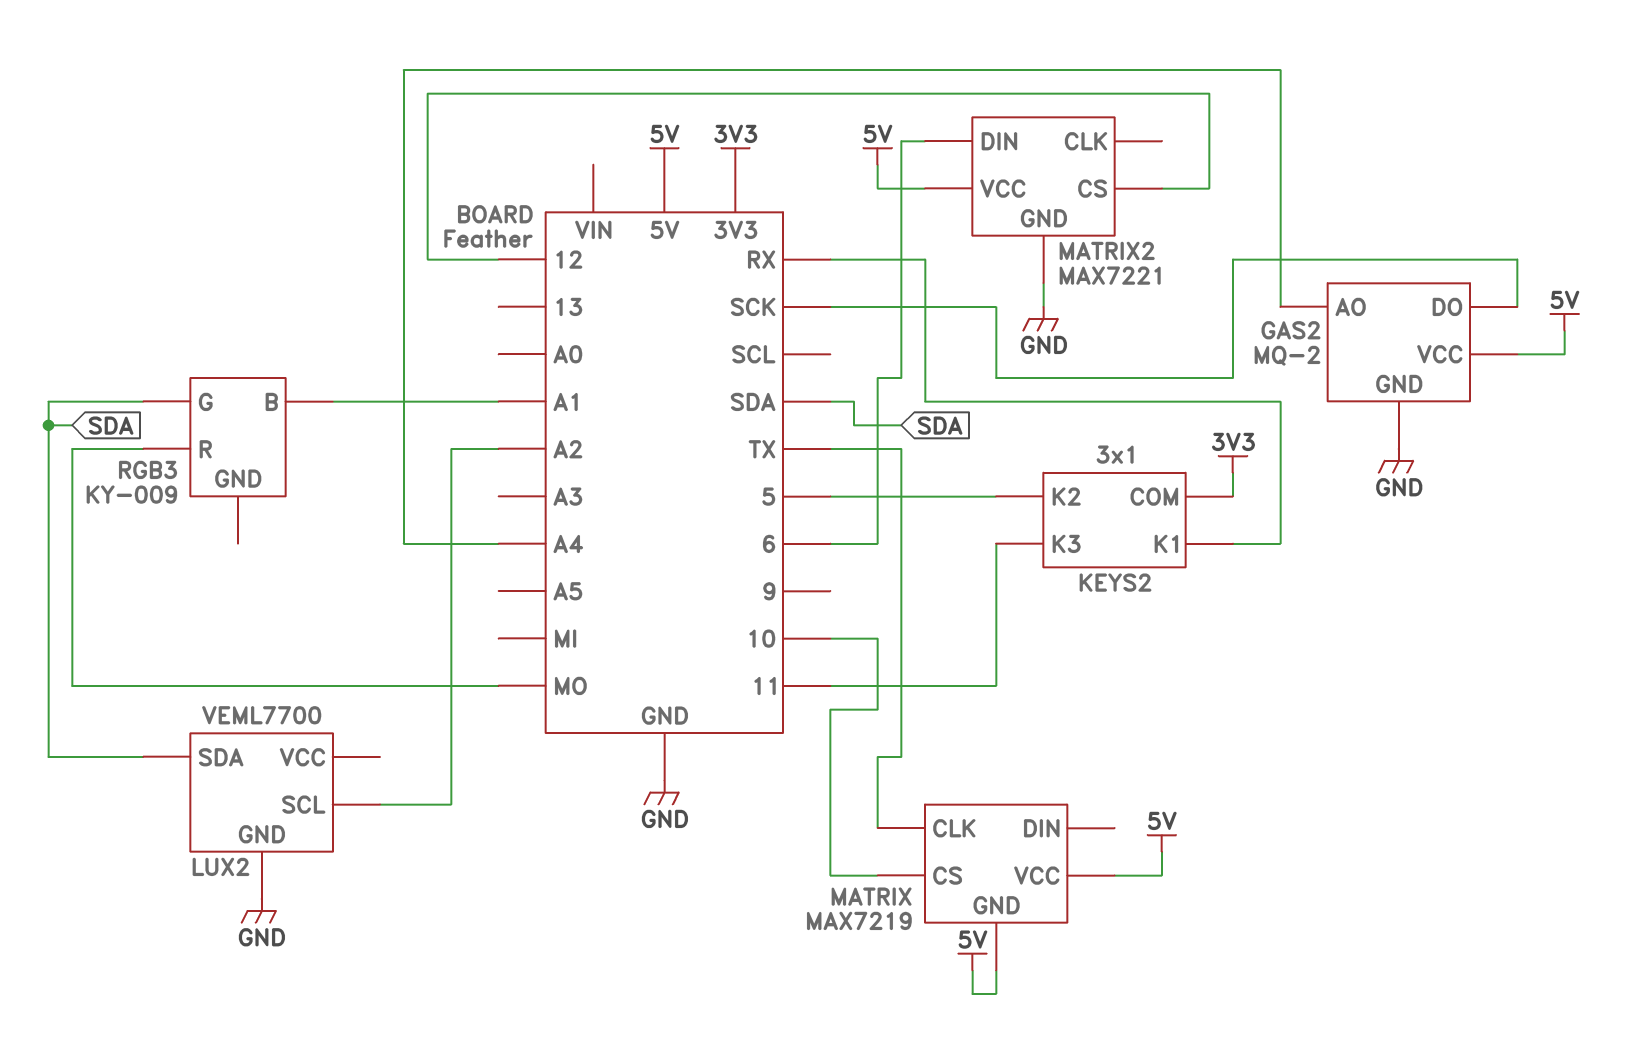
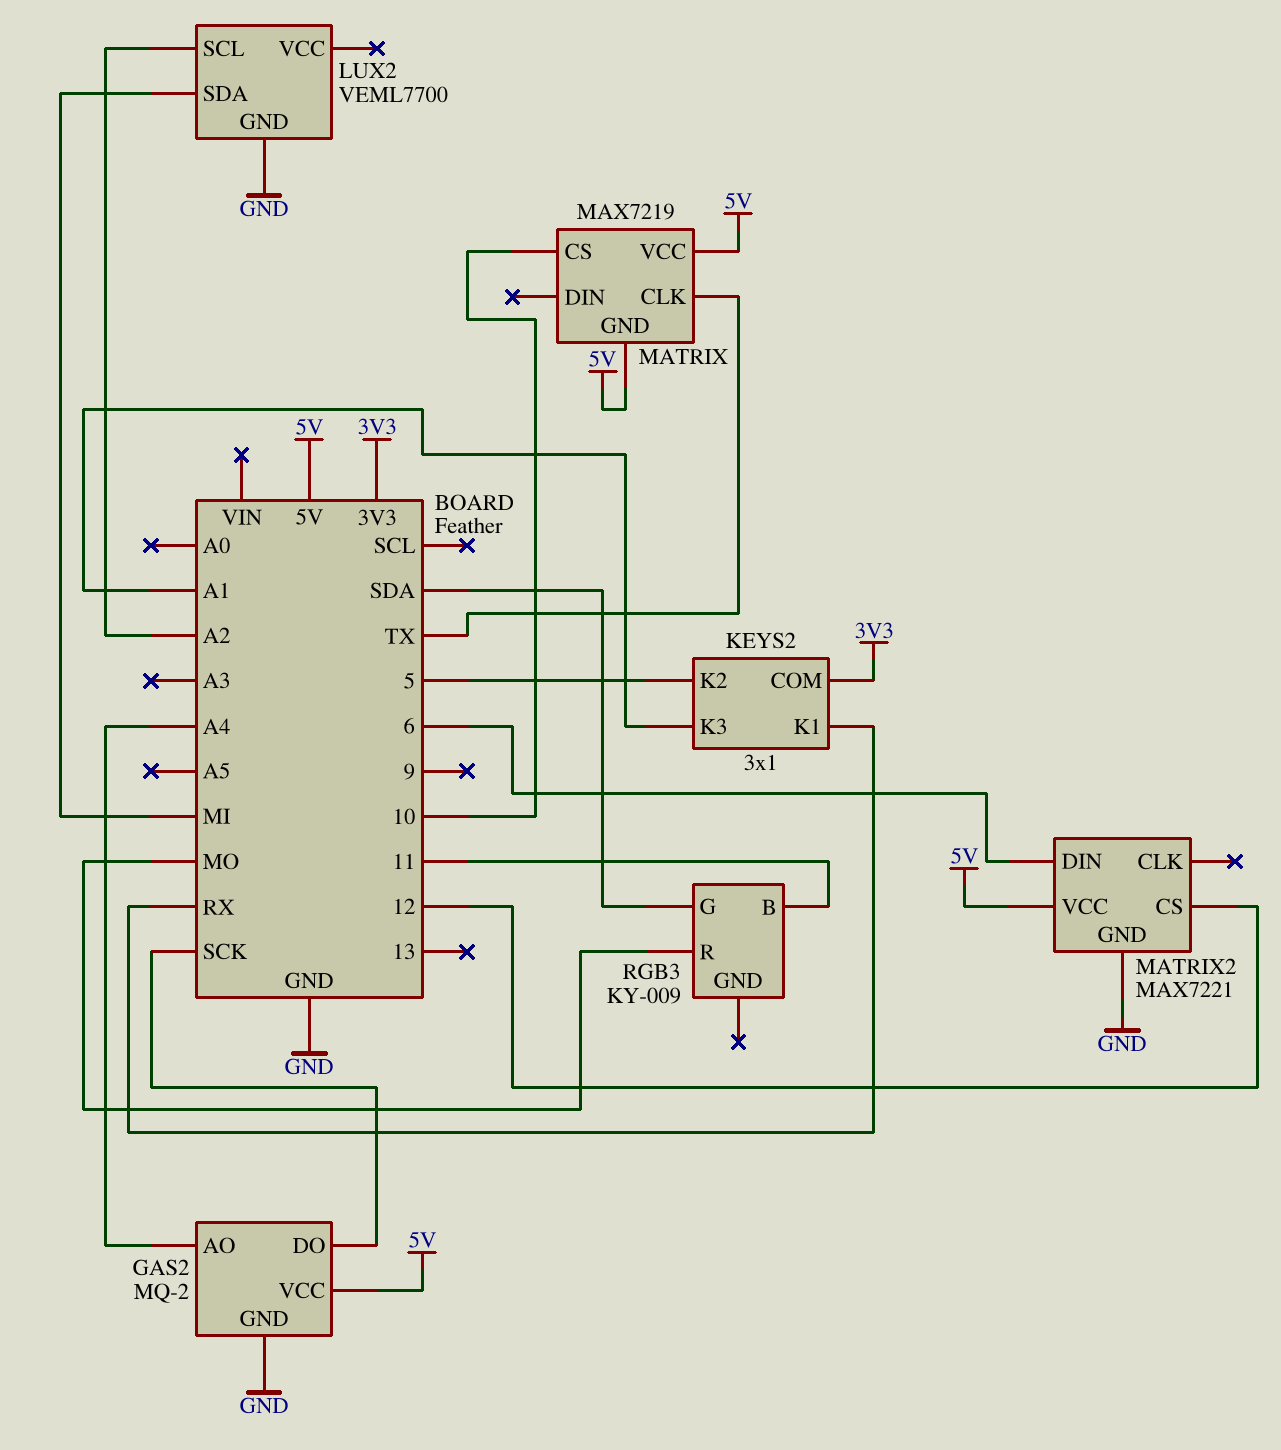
KEYS2 pin K3: 11 -> A1
LUX2 pin SDA: SDA -> MI
RGB3 pin B: A1 -> 11

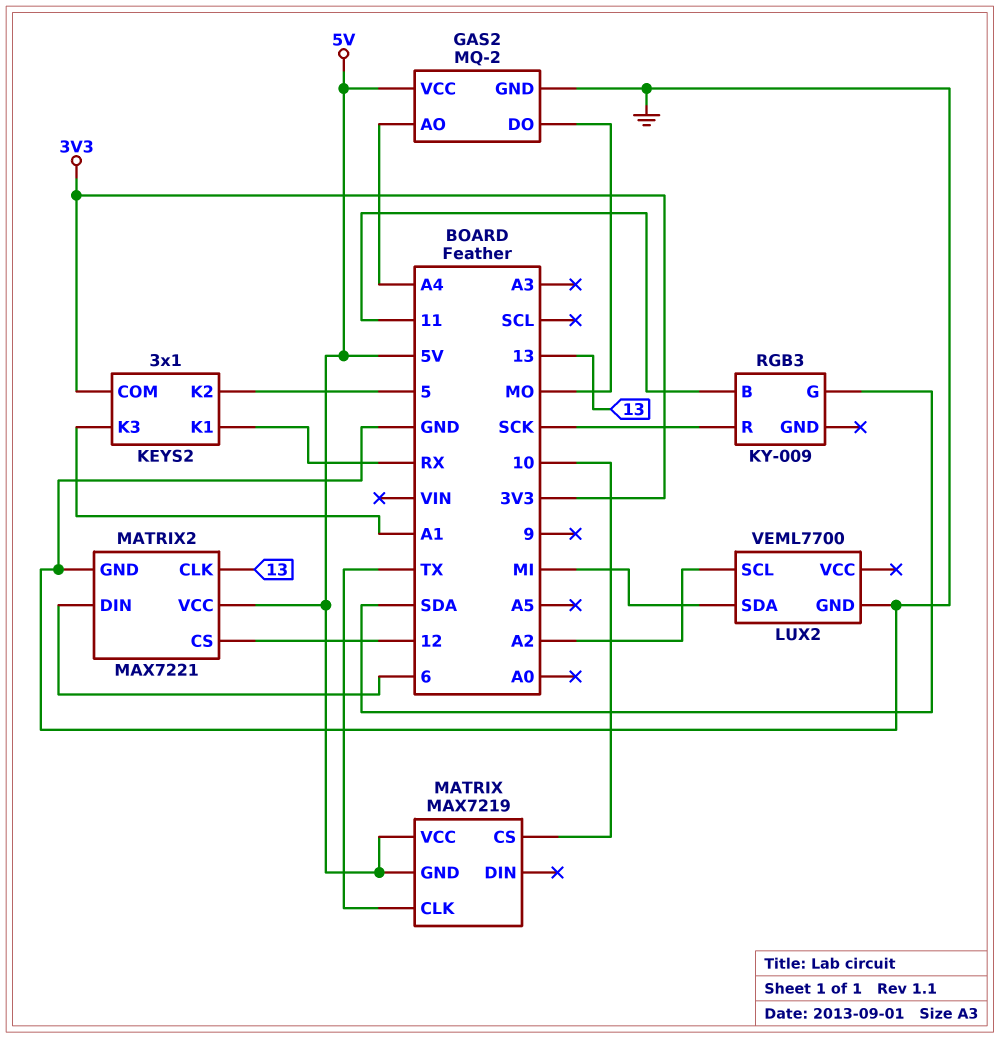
GAS2 pin DO: SCK -> MO
MATRIX2 pin CLK: none -> 13
RGB3 pin R: MO -> SCK

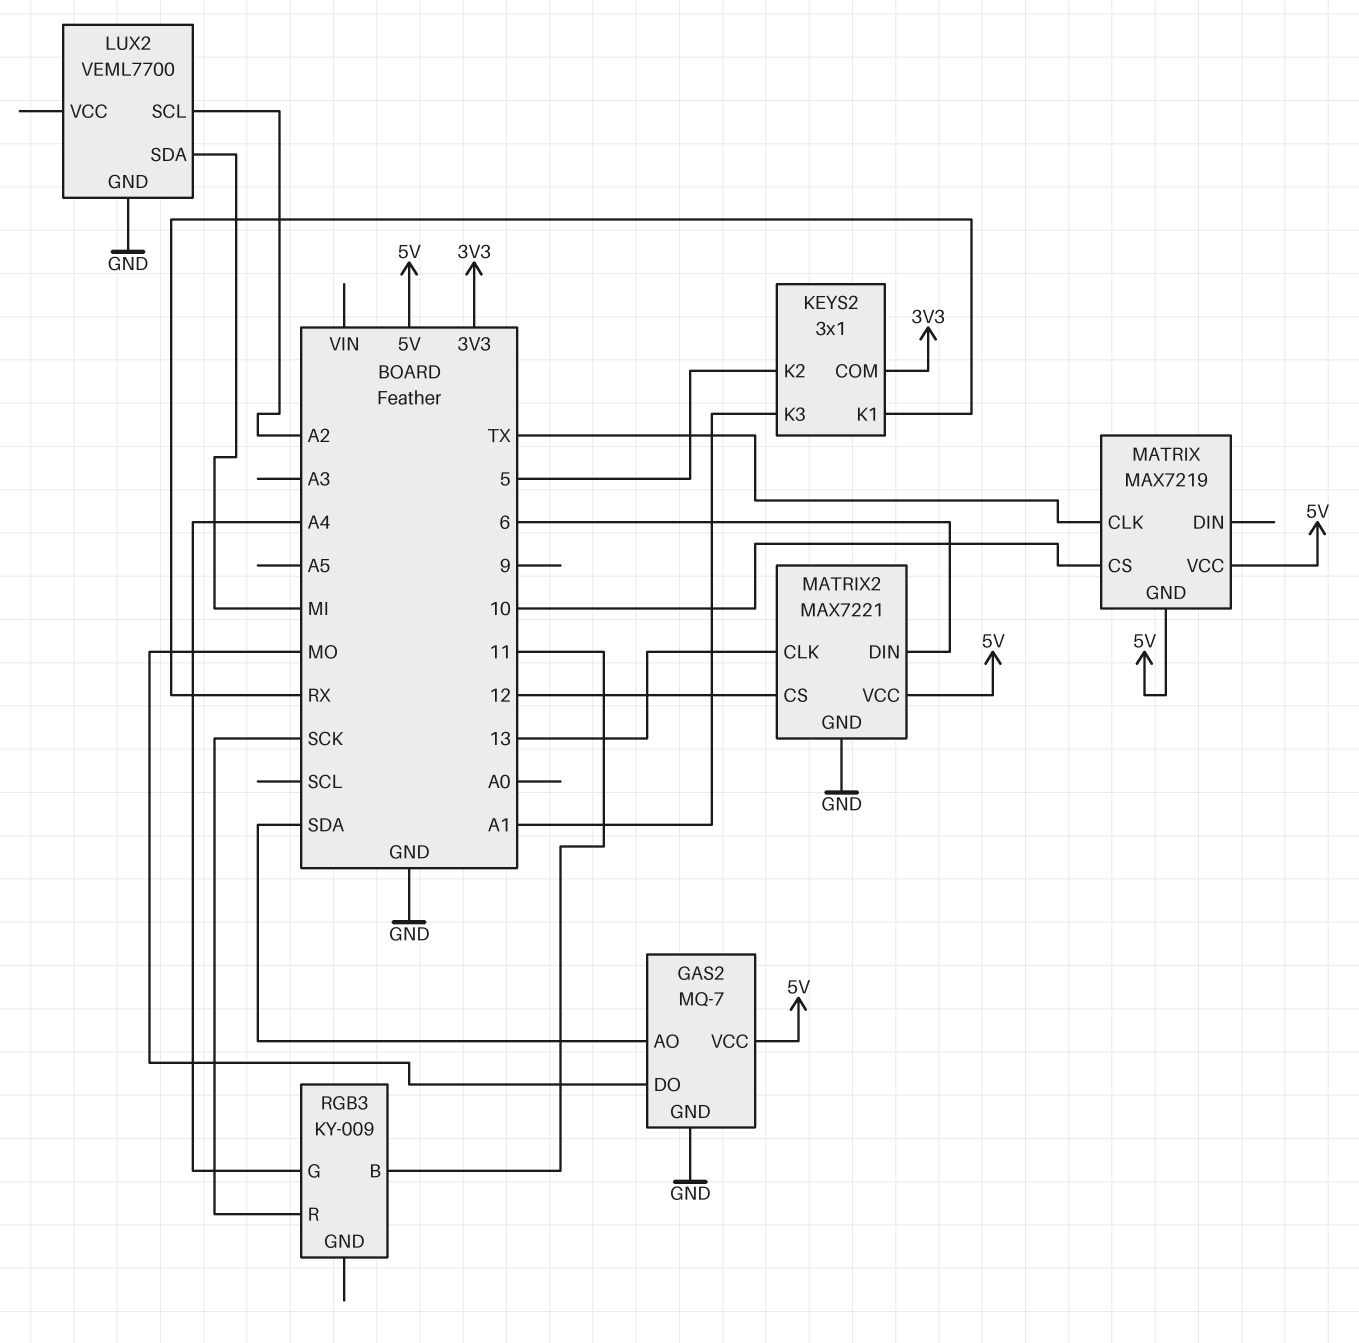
GAS2: MQ-2 -> MQ-7
GAS2 pin AO: A4 -> SDA
RGB3 pin G: SDA -> A4

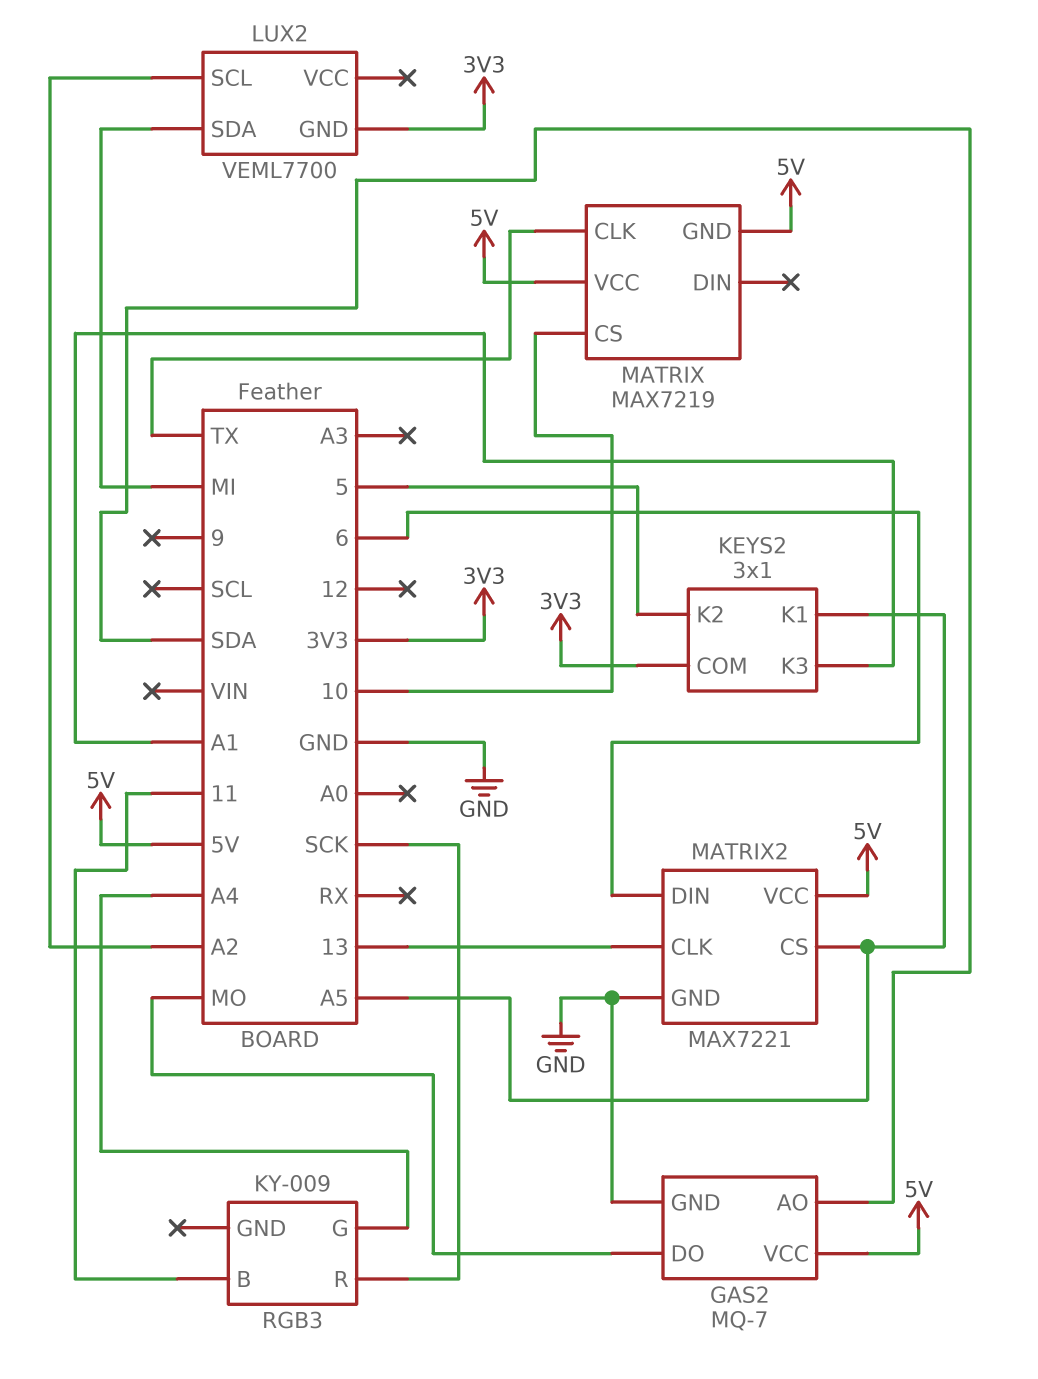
KEYS2 pin K1: RX -> A5
LUX2 pin GND: GND -> 3V3
MATRIX2 pin CS: 12 -> A5

